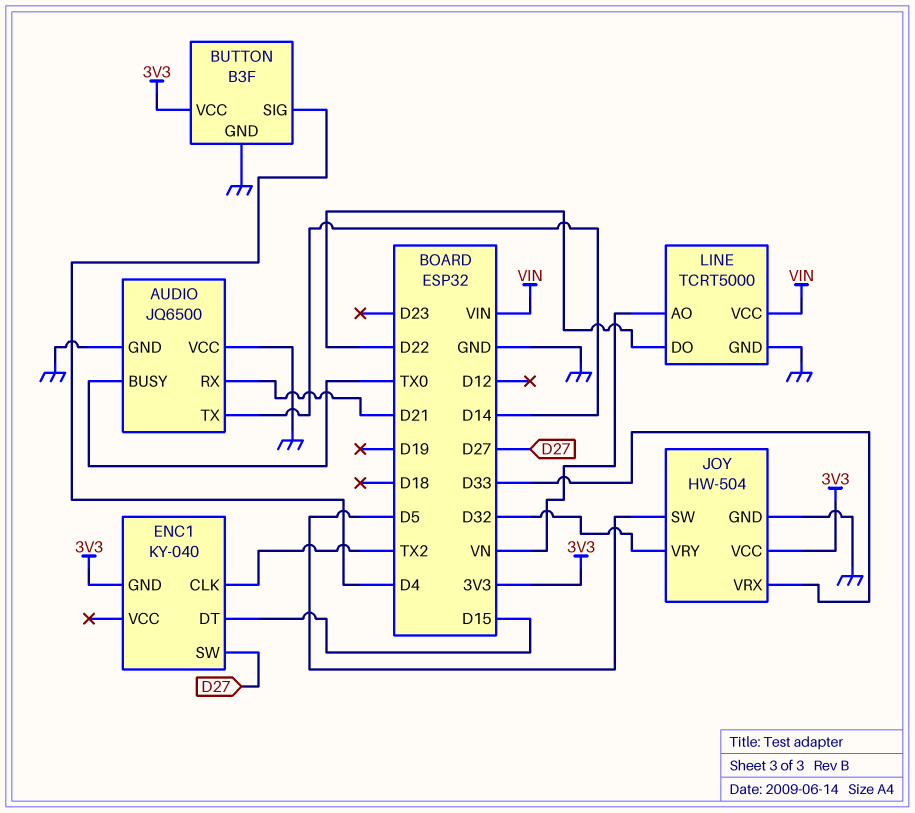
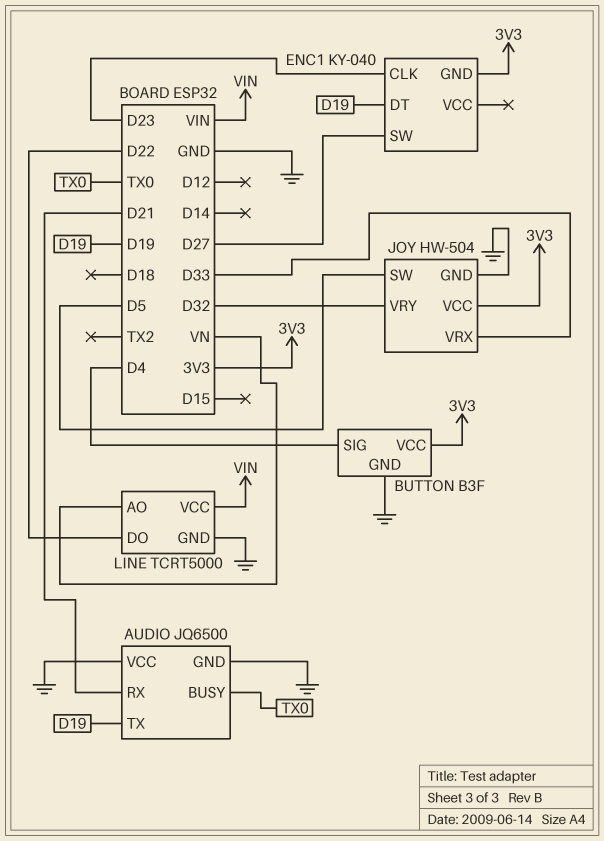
AUDIO pin TX: D14 -> D19
ENC1 pin CLK: TX2 -> D23
ENC1 pin DT: D15 -> D19

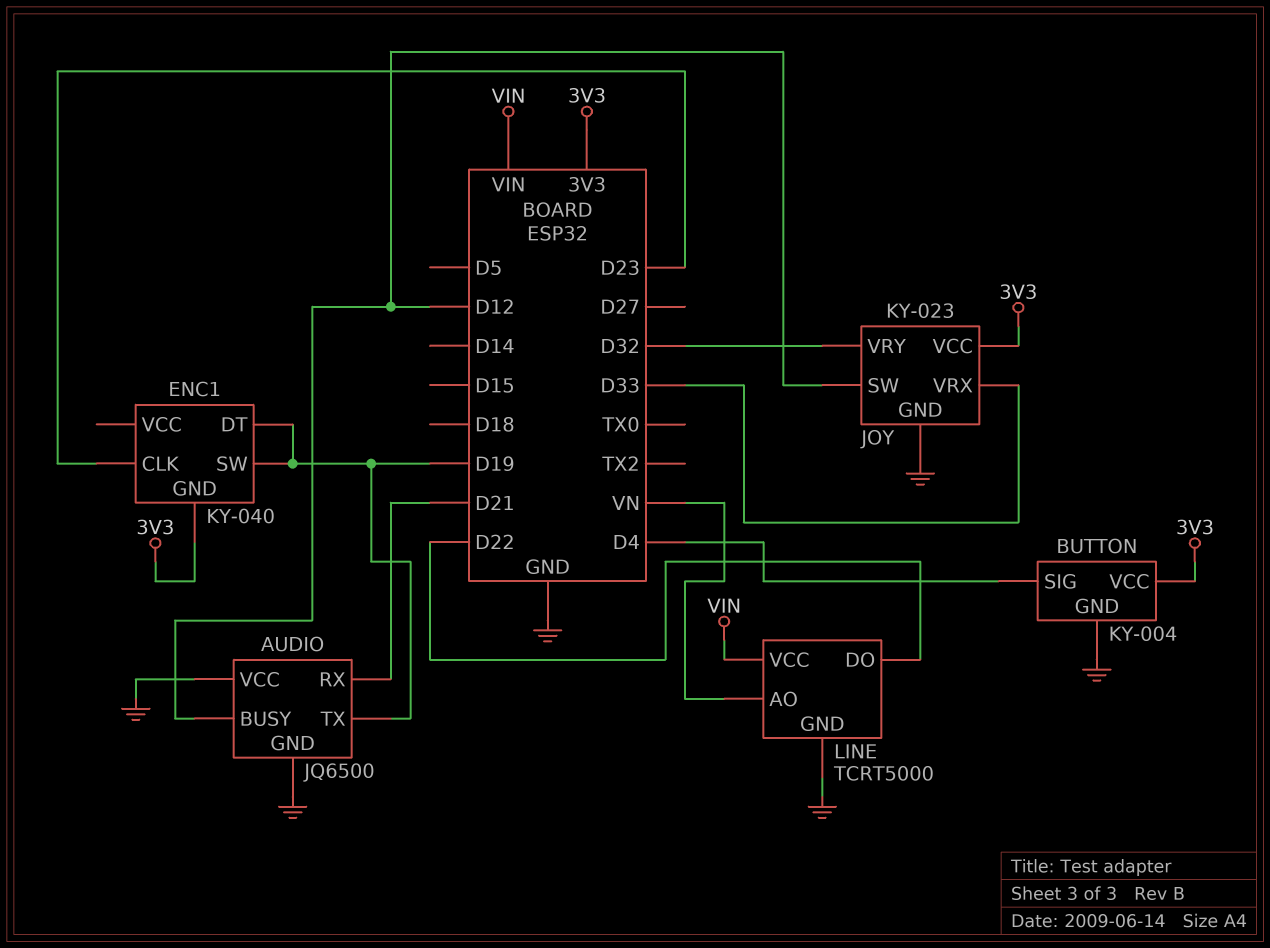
AUDIO pin BUSY: TX0 -> D12
BUTTON: B3F -> KY-004
ENC1 pin SW: D27 -> D19
JOY: HW-504 -> KY-023
JOY pin SW: D5 -> D12

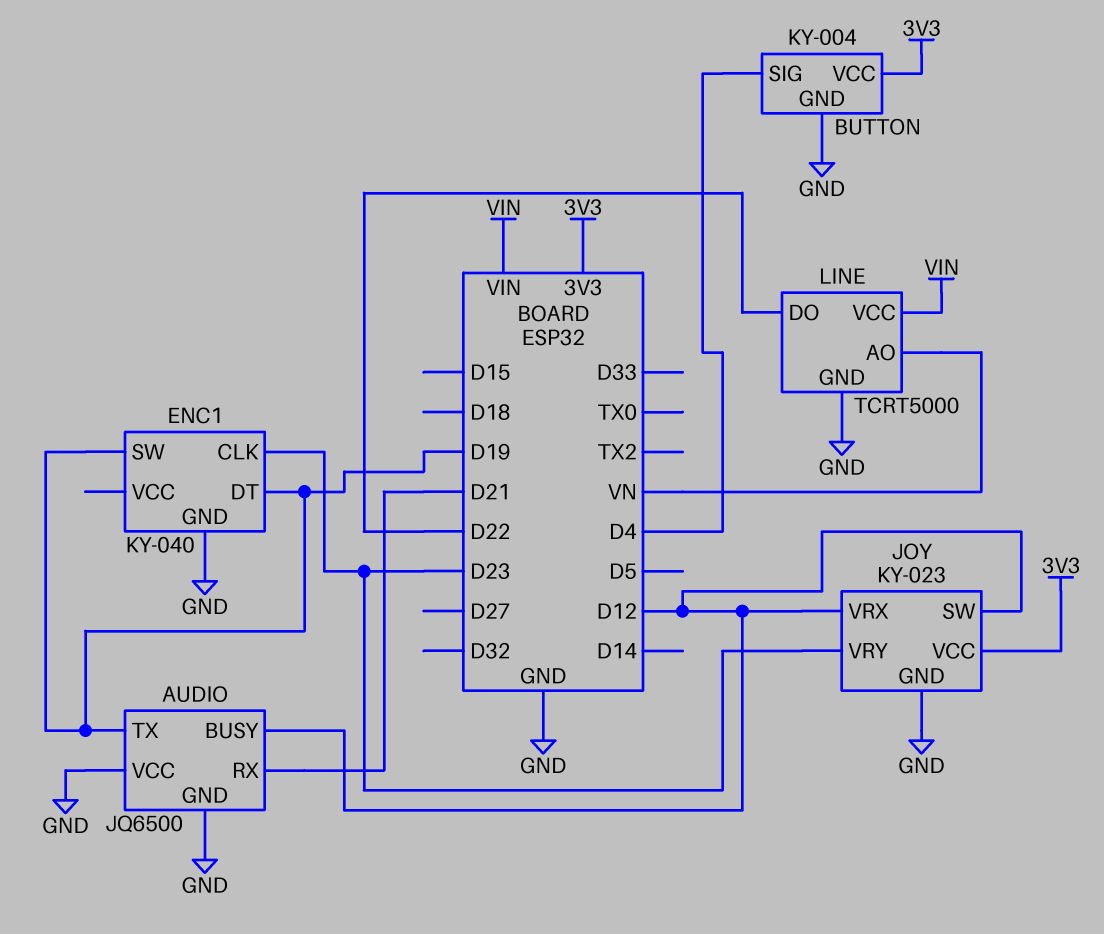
ENC1 pin GND: 3V3 -> GND
JOY pin VRX: D33 -> D12
JOY pin VRY: D32 -> D23

